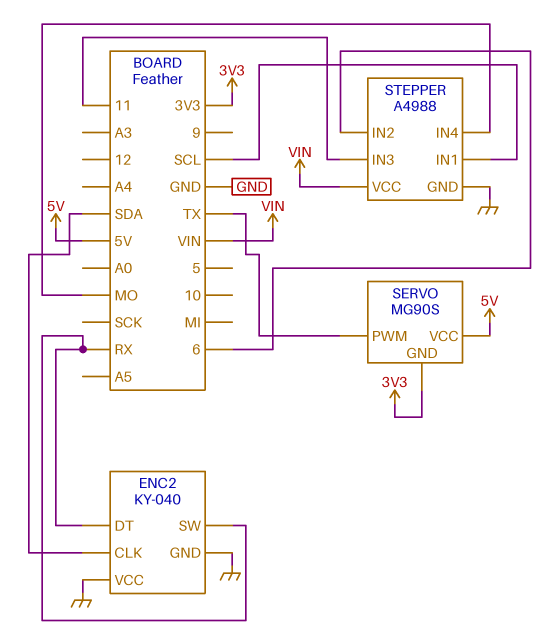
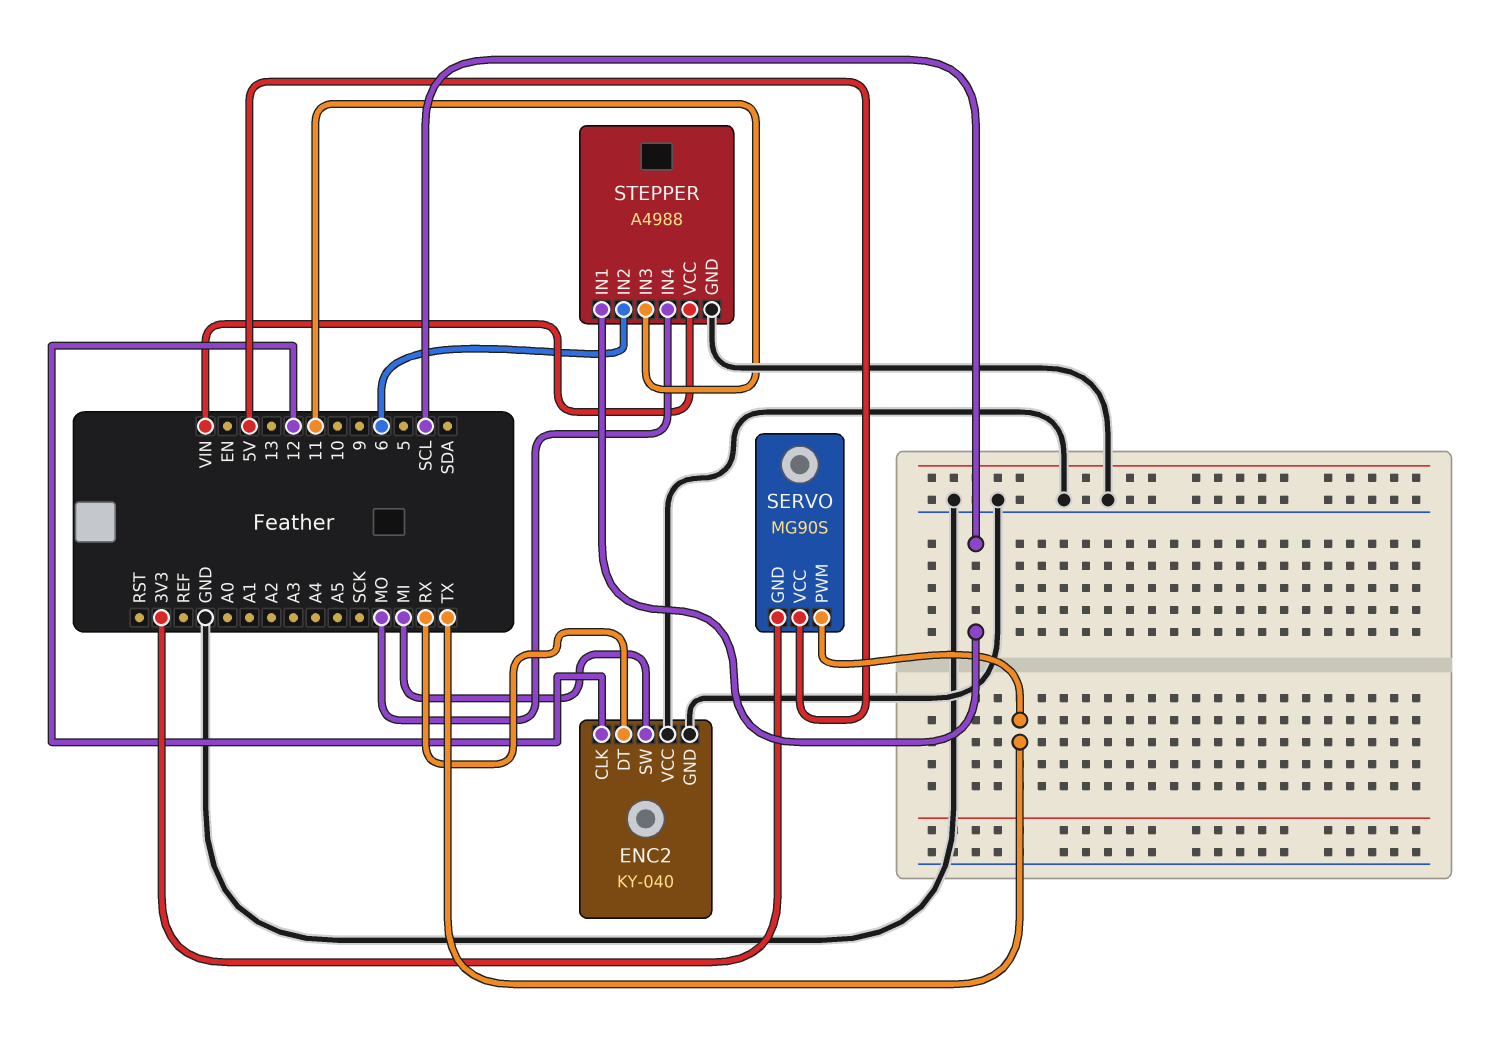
ENC2 pin CLK: SDA -> 12
ENC2 pin SW: RX -> MI

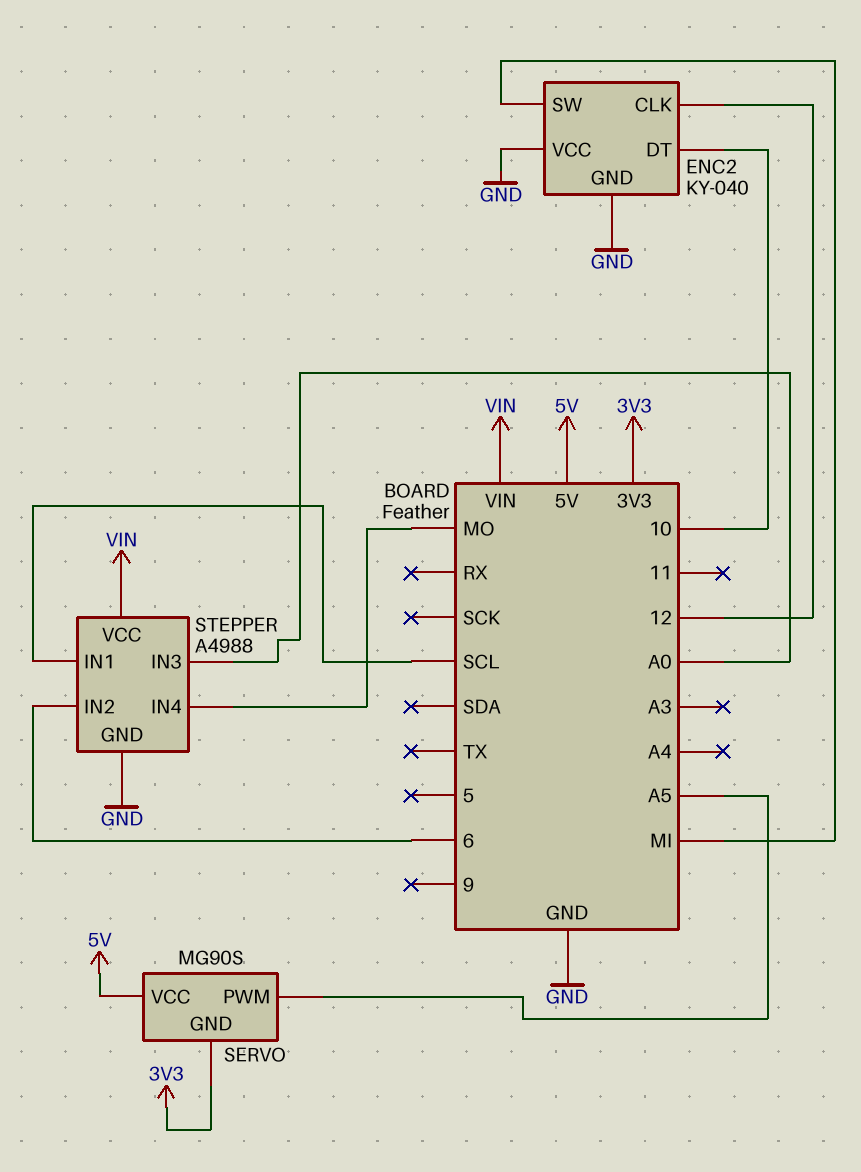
ENC2 pin DT: RX -> 10
SERVO pin PWM: TX -> A5
STEPPER pin IN3: 11 -> A0

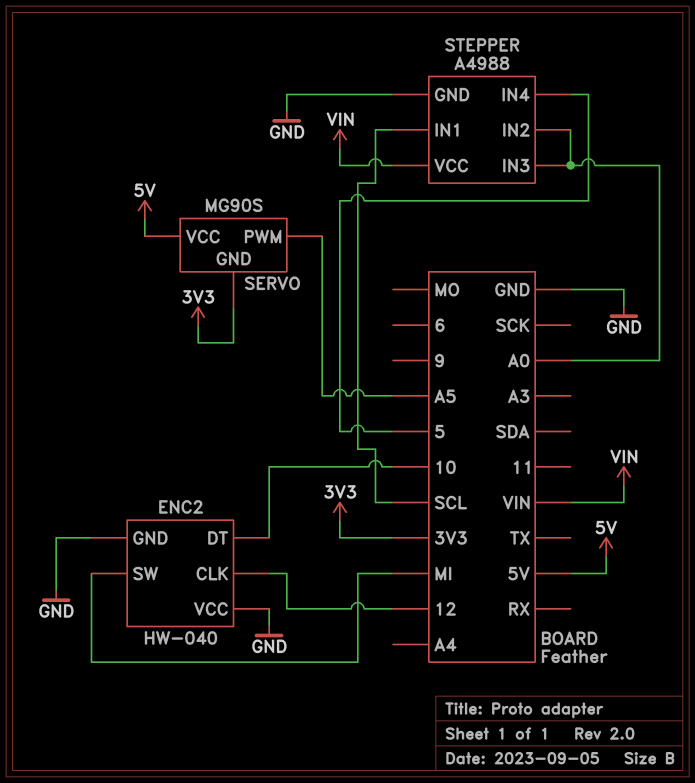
ENC2: KY-040 -> HW-040
STEPPER pin IN2: 6 -> A0
STEPPER pin IN4: MO -> 5

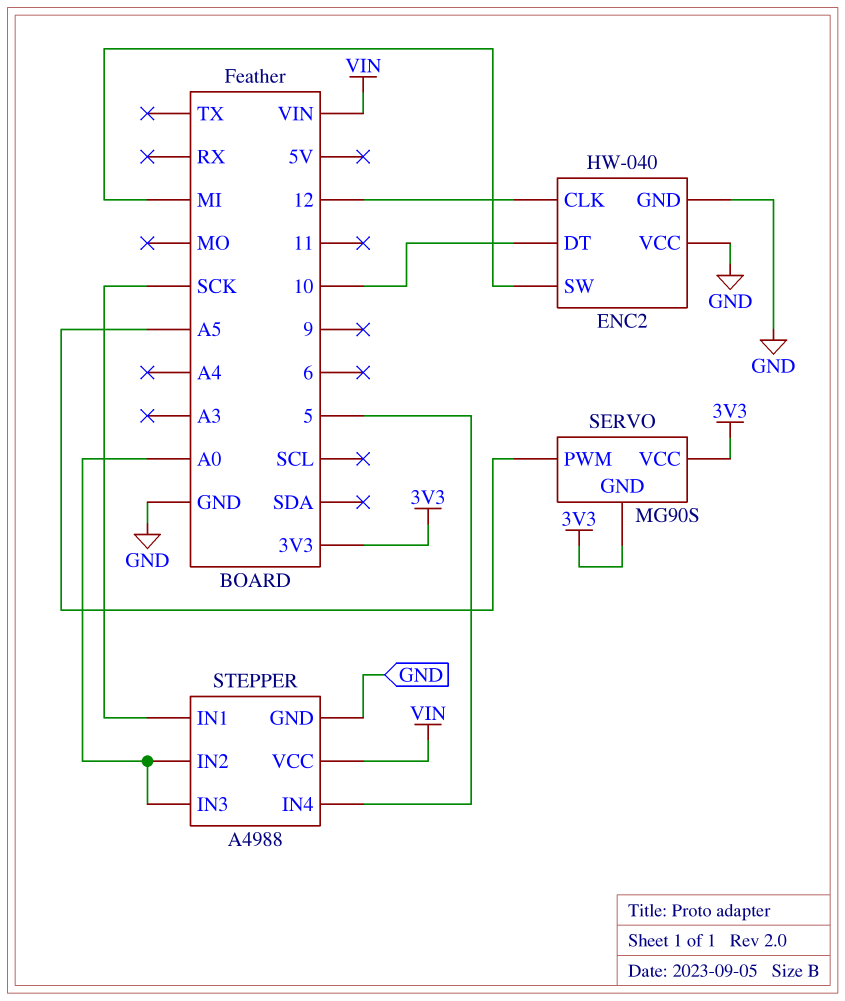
SERVO pin VCC: 5V -> 3V3
STEPPER pin IN1: SCL -> SCK

